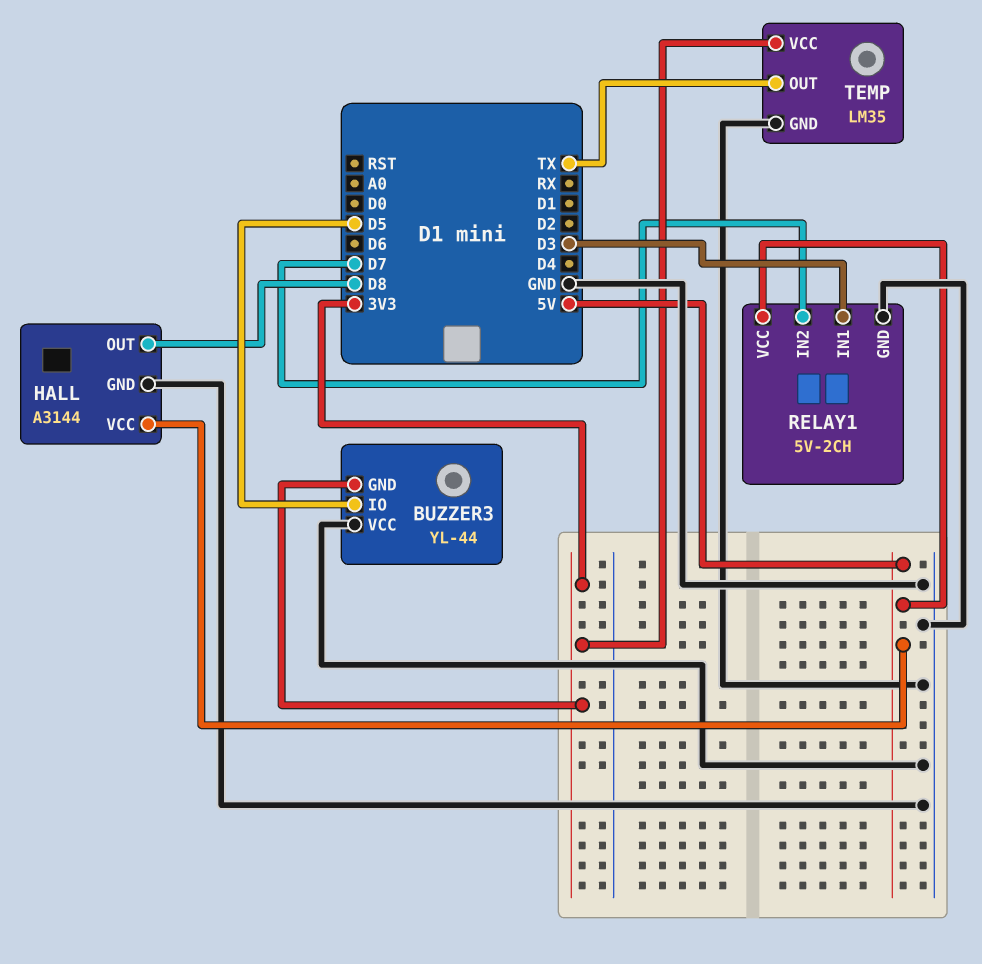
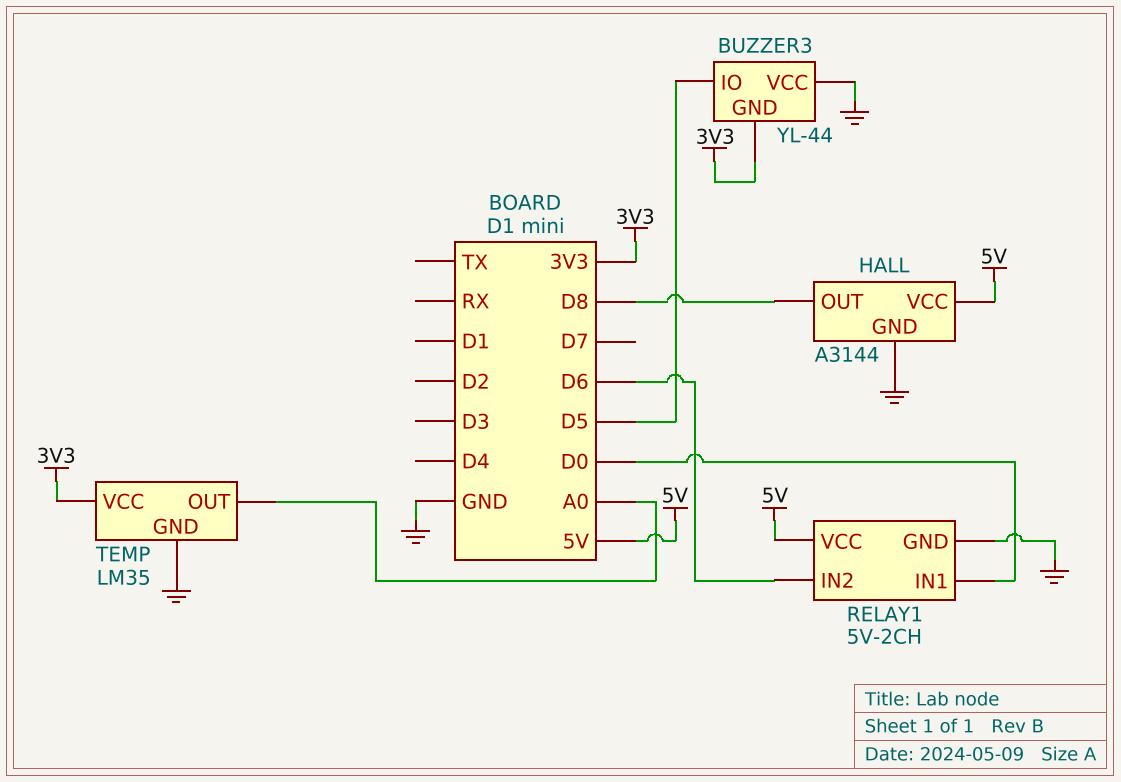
RELAY1 pin IN1: D3 -> D0
RELAY1 pin IN2: D7 -> D6
TEMP pin OUT: TX -> A0

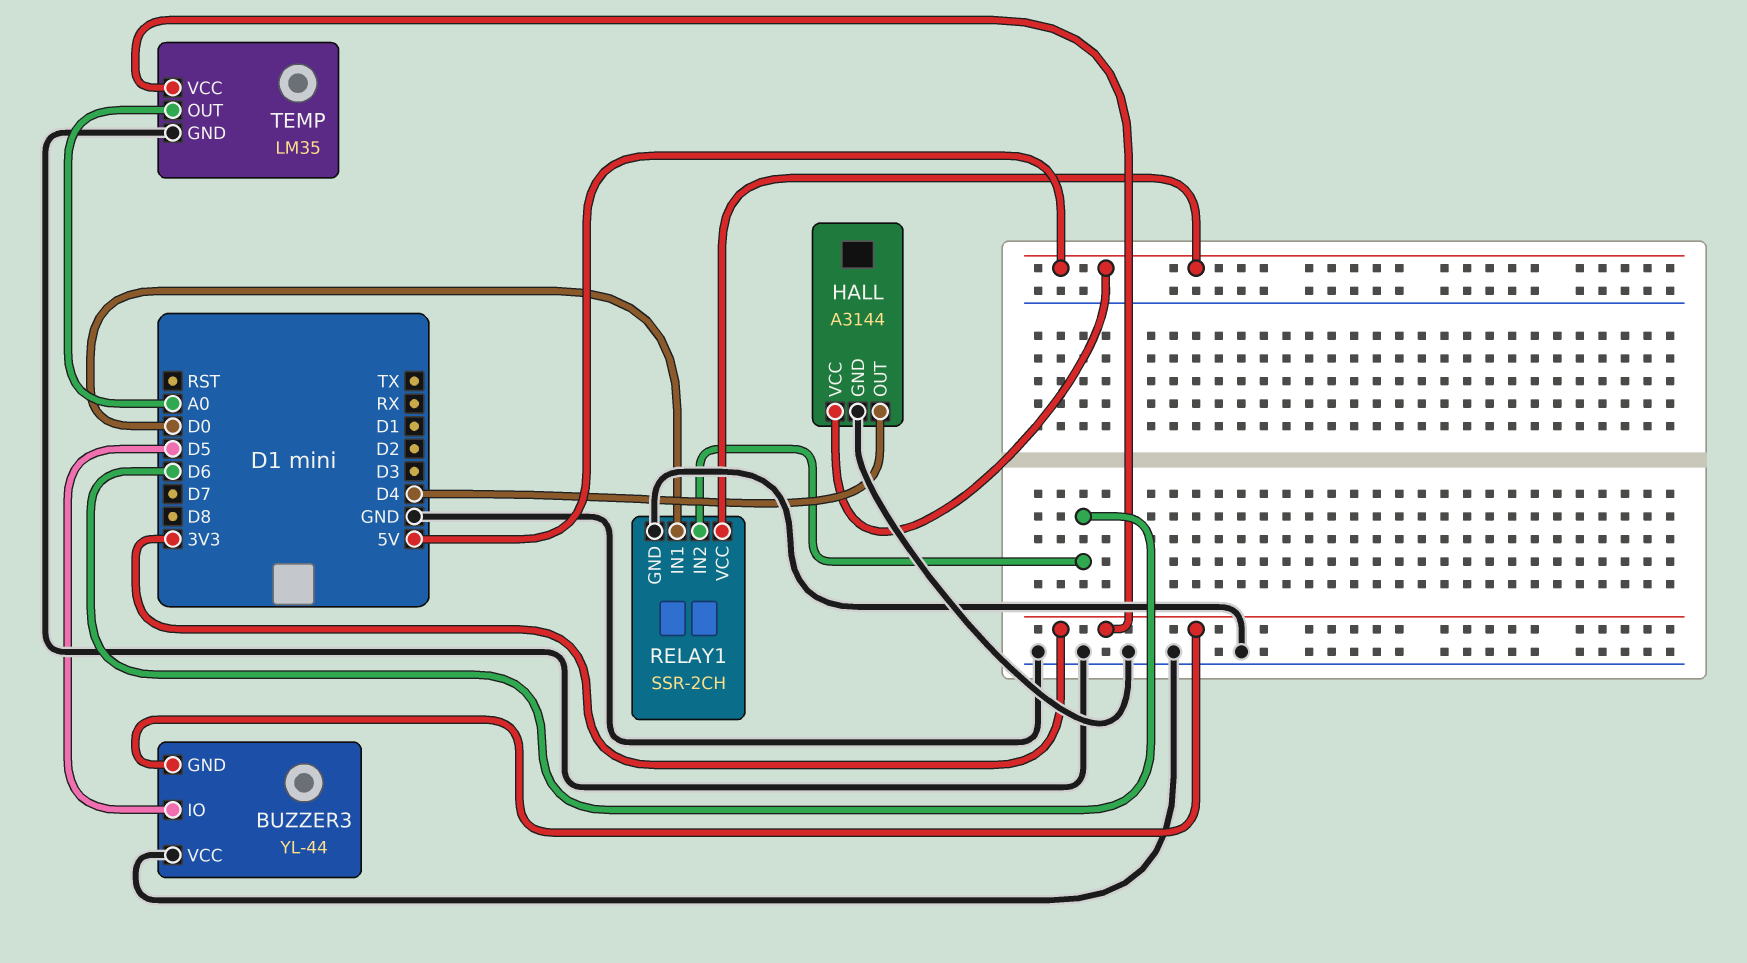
HALL pin OUT: D8 -> D4
RELAY1: 5V-2CH -> SSR-2CH

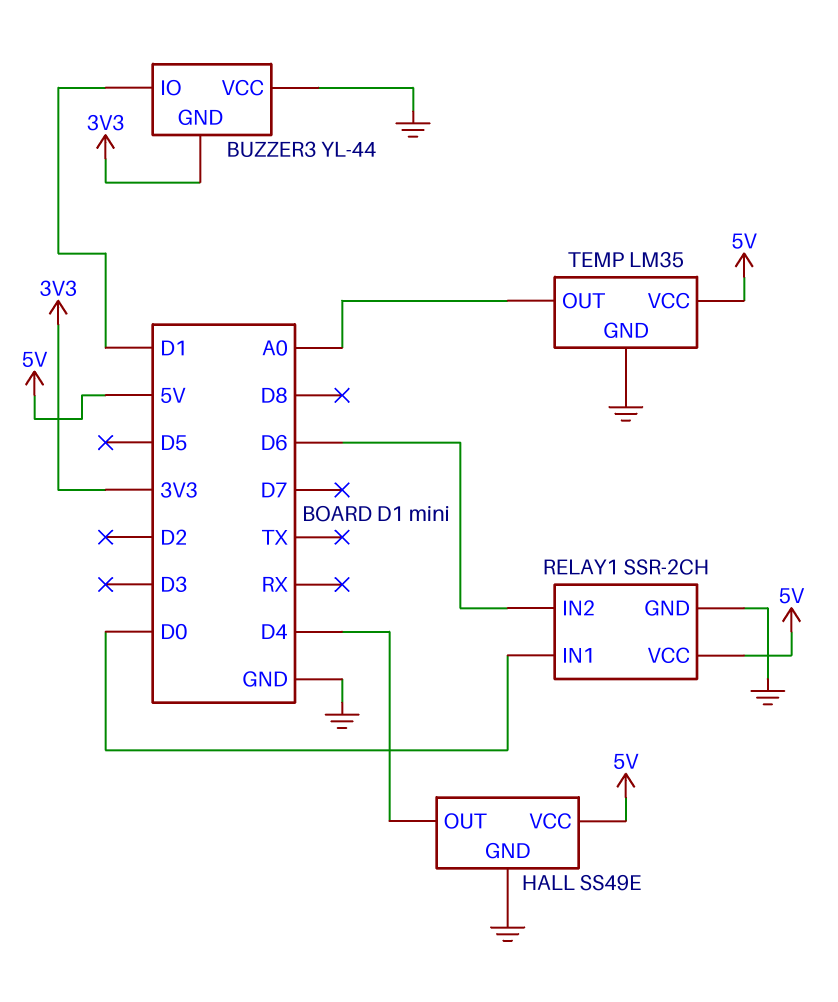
BUZZER3 pin IO: D5 -> D1
HALL: A3144 -> SS49E
TEMP pin VCC: 3V3 -> 5V

